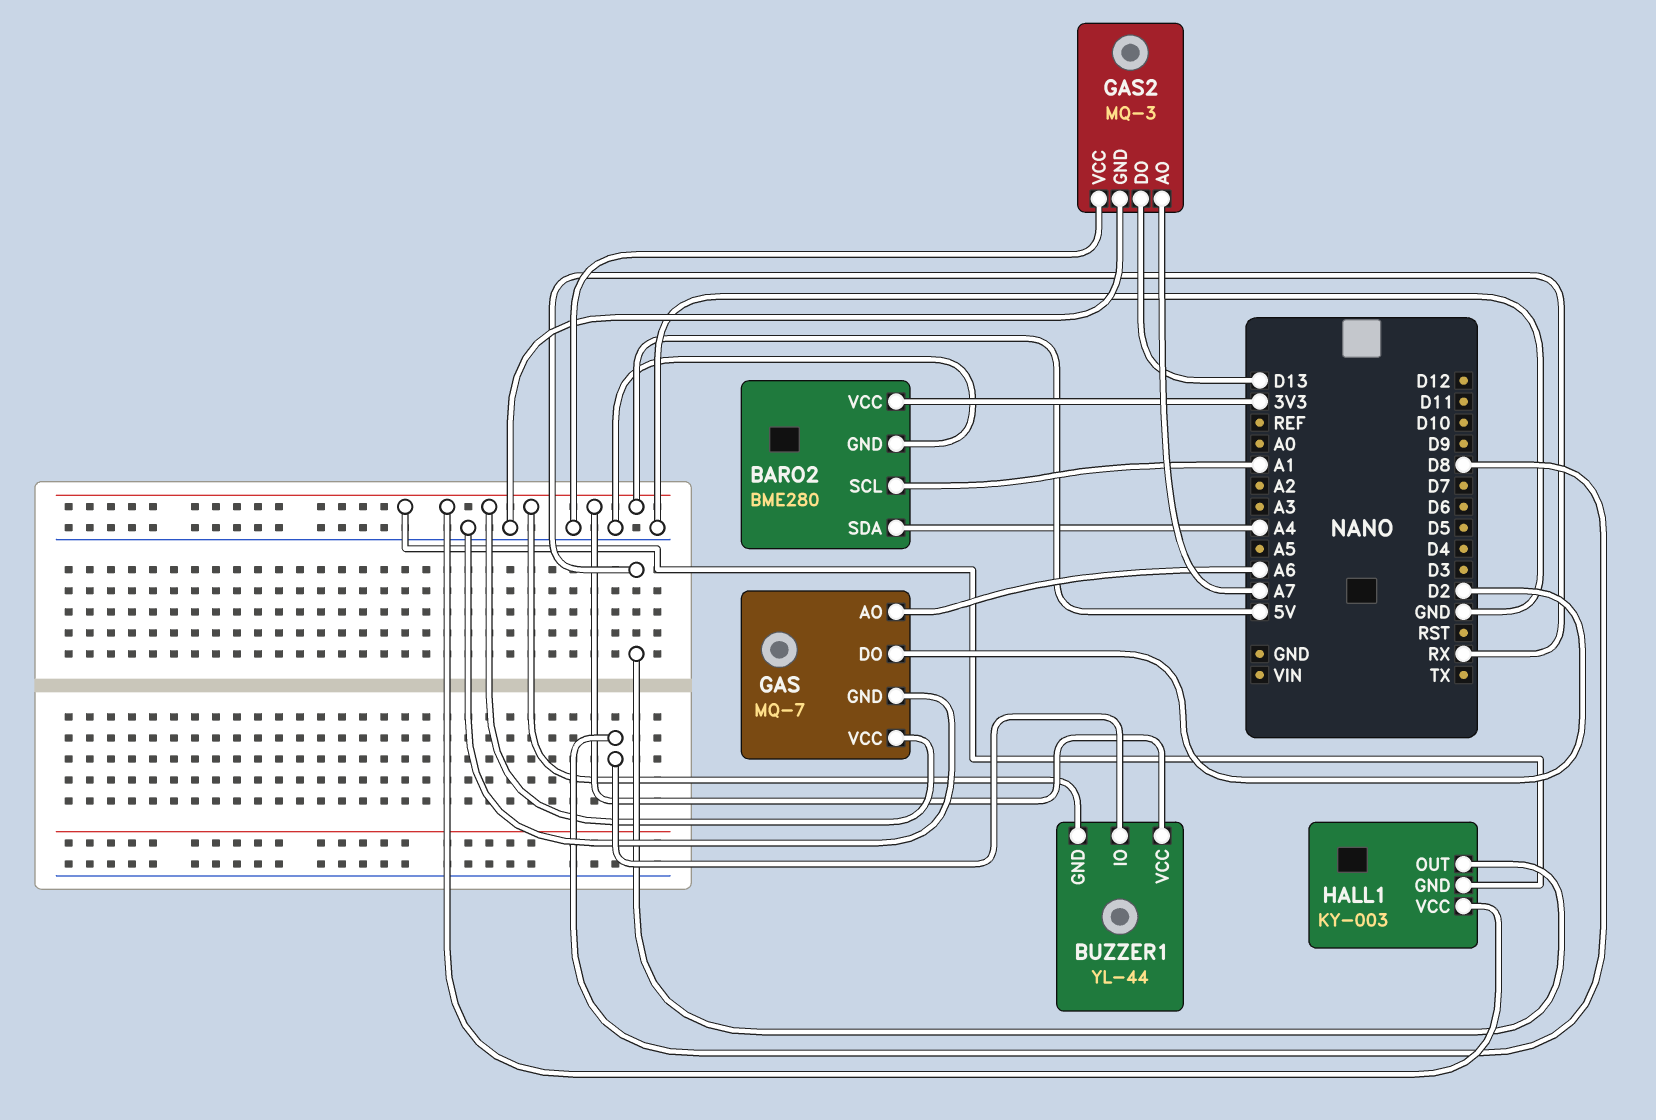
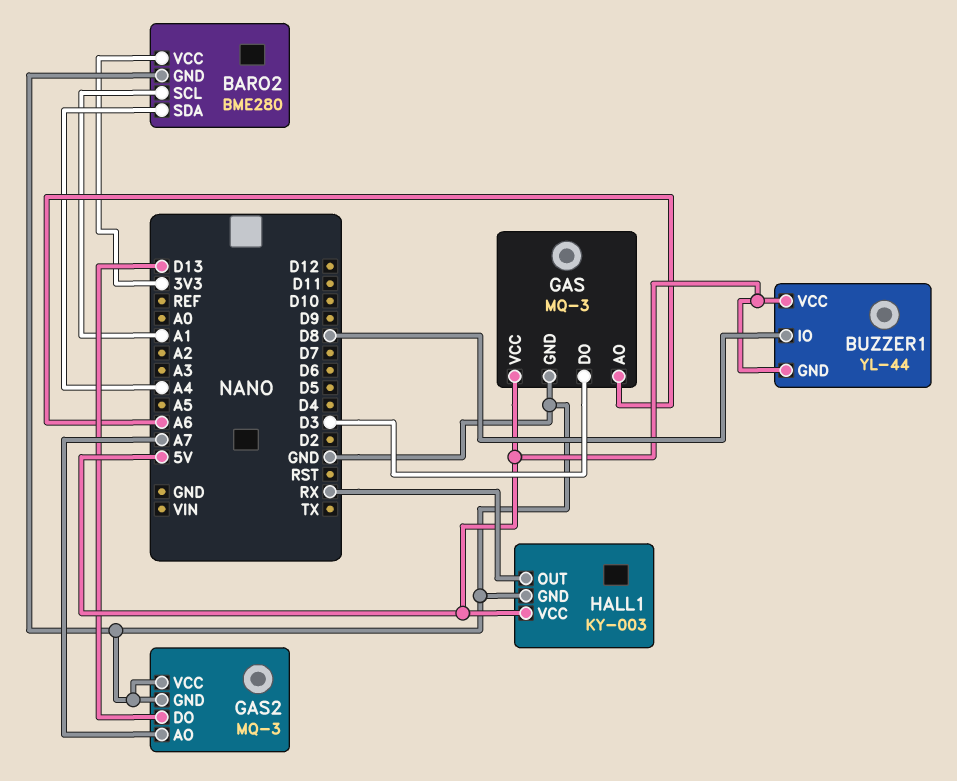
GAS: MQ-7 -> MQ-3
GAS pin DO: D2 -> D3
HALL1 pin GND: 5V -> GND

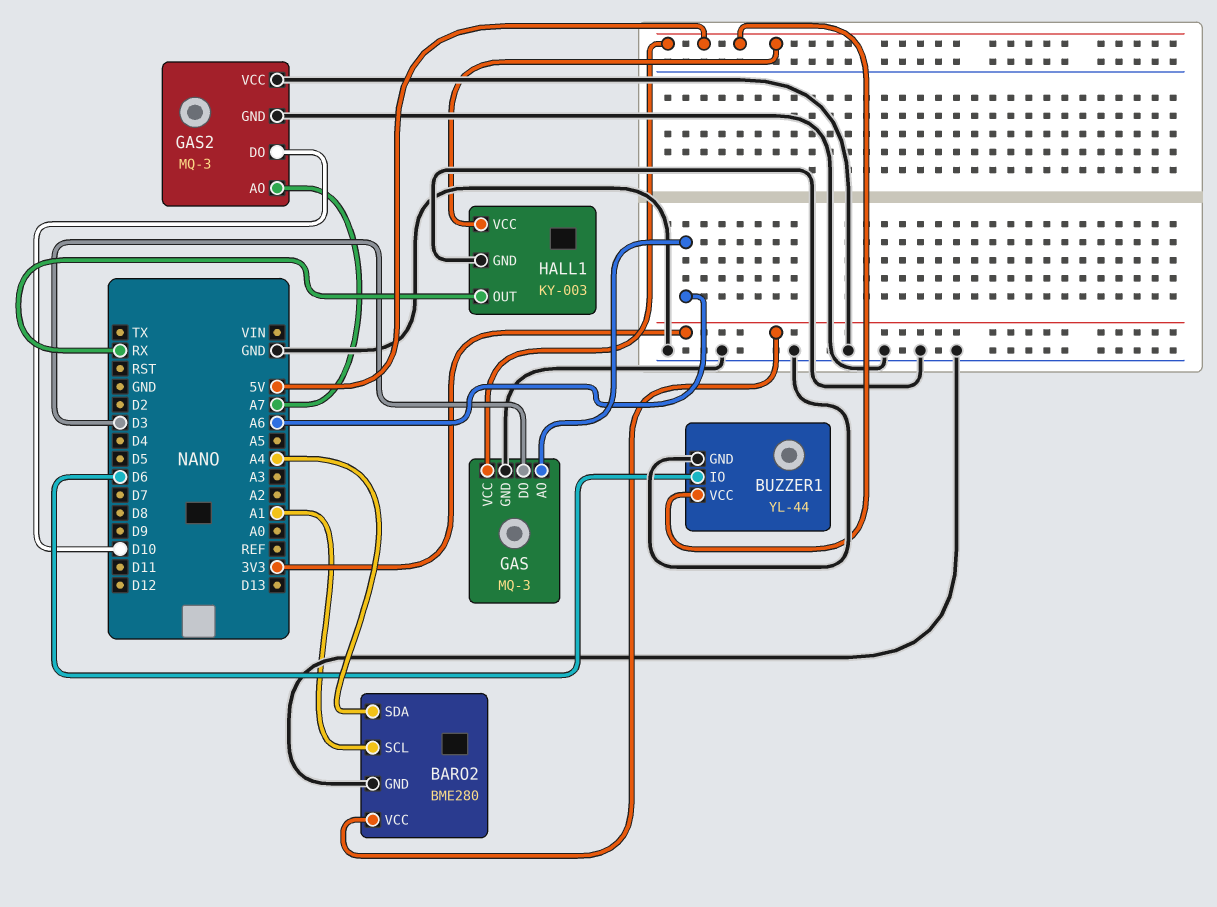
BUZZER1 pin GND: 5V -> GND
BUZZER1 pin IO: D8 -> D6
GAS2 pin DO: D13 -> D10

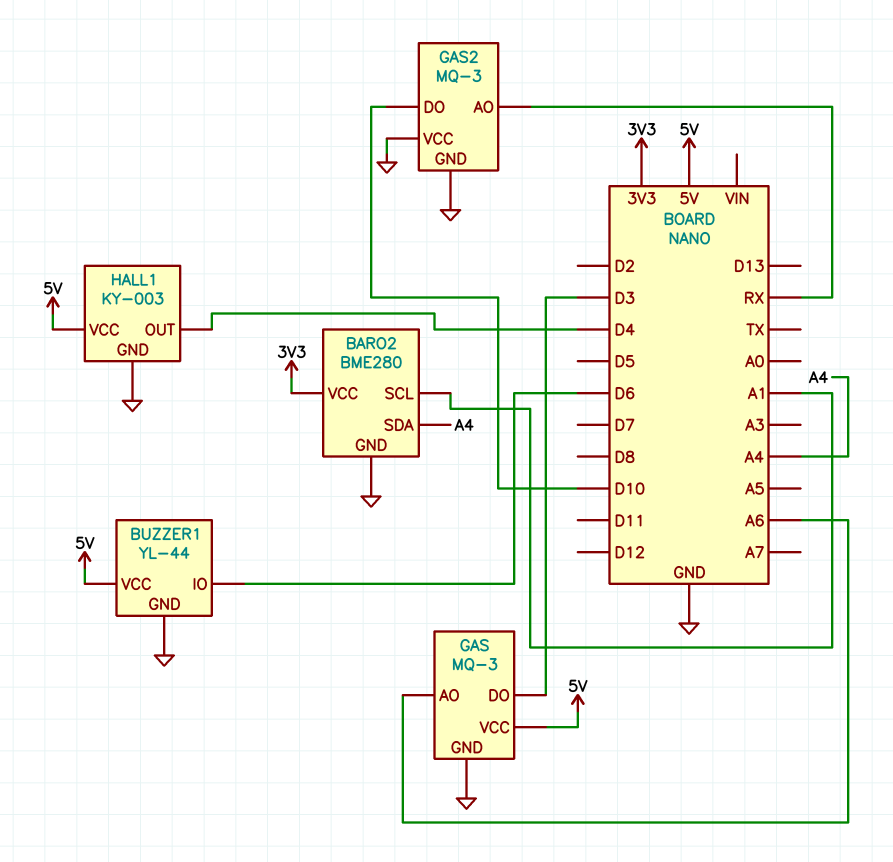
GAS2 pin AO: A7 -> RX
HALL1 pin OUT: RX -> D4

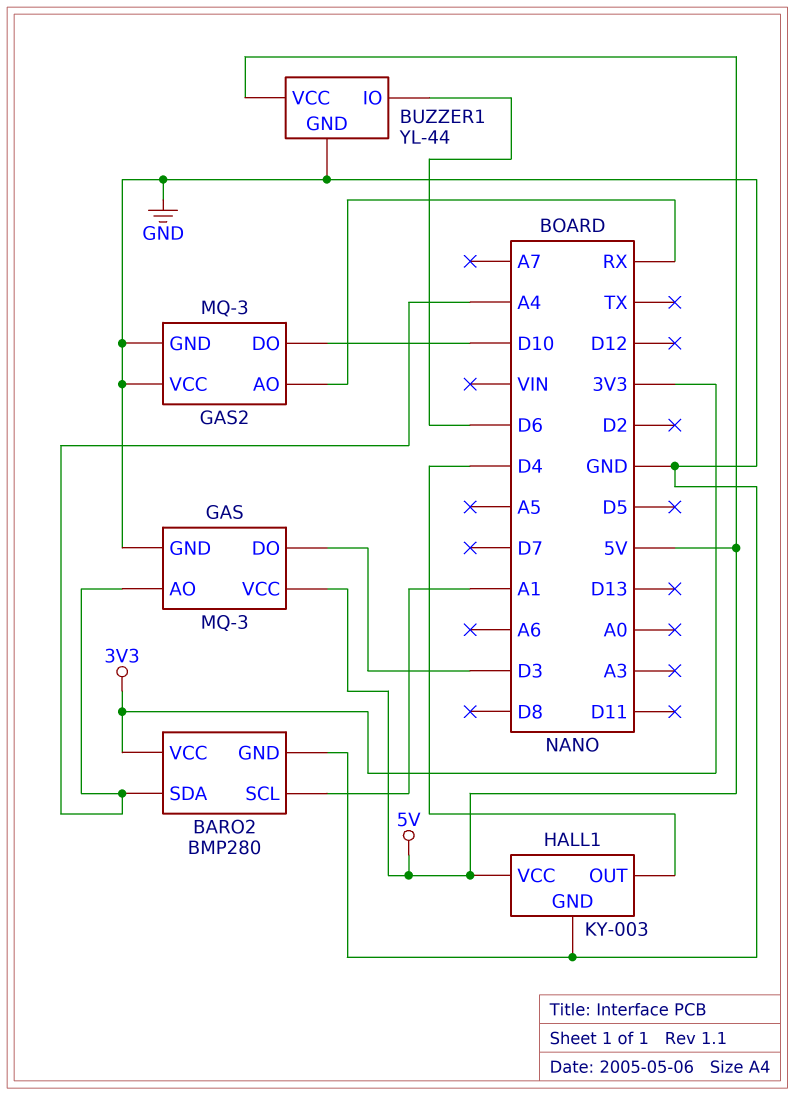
BARO2: BME280 -> BMP280
GAS pin AO: A6 -> A4

